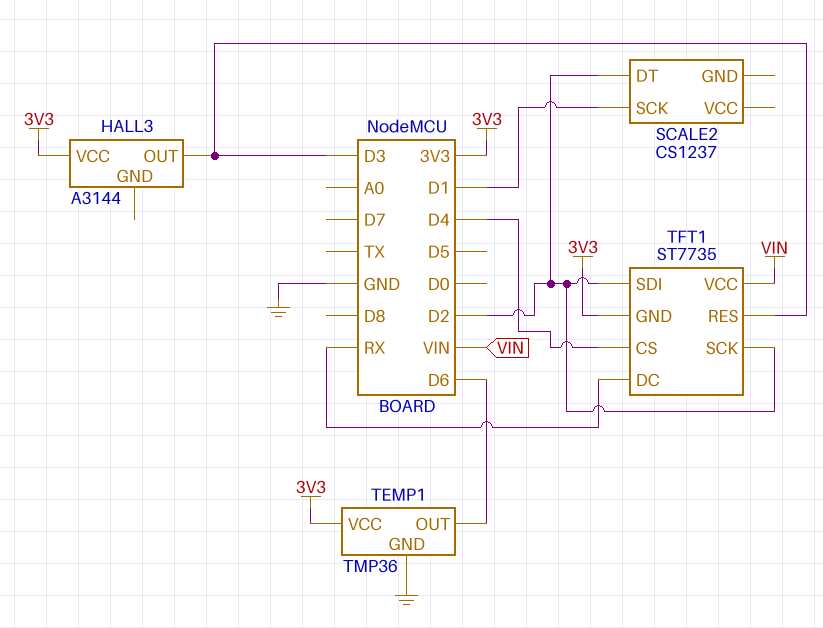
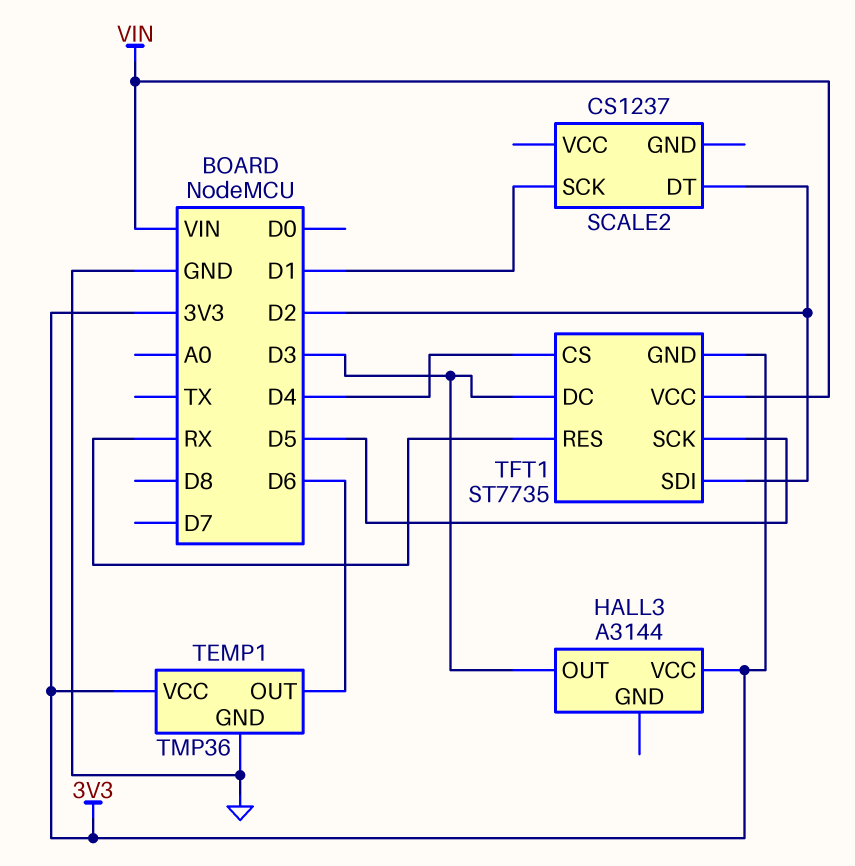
TFT1 pin DC: RX -> D3
TFT1 pin RES: D3 -> RX
TFT1 pin SCK: D2 -> D5

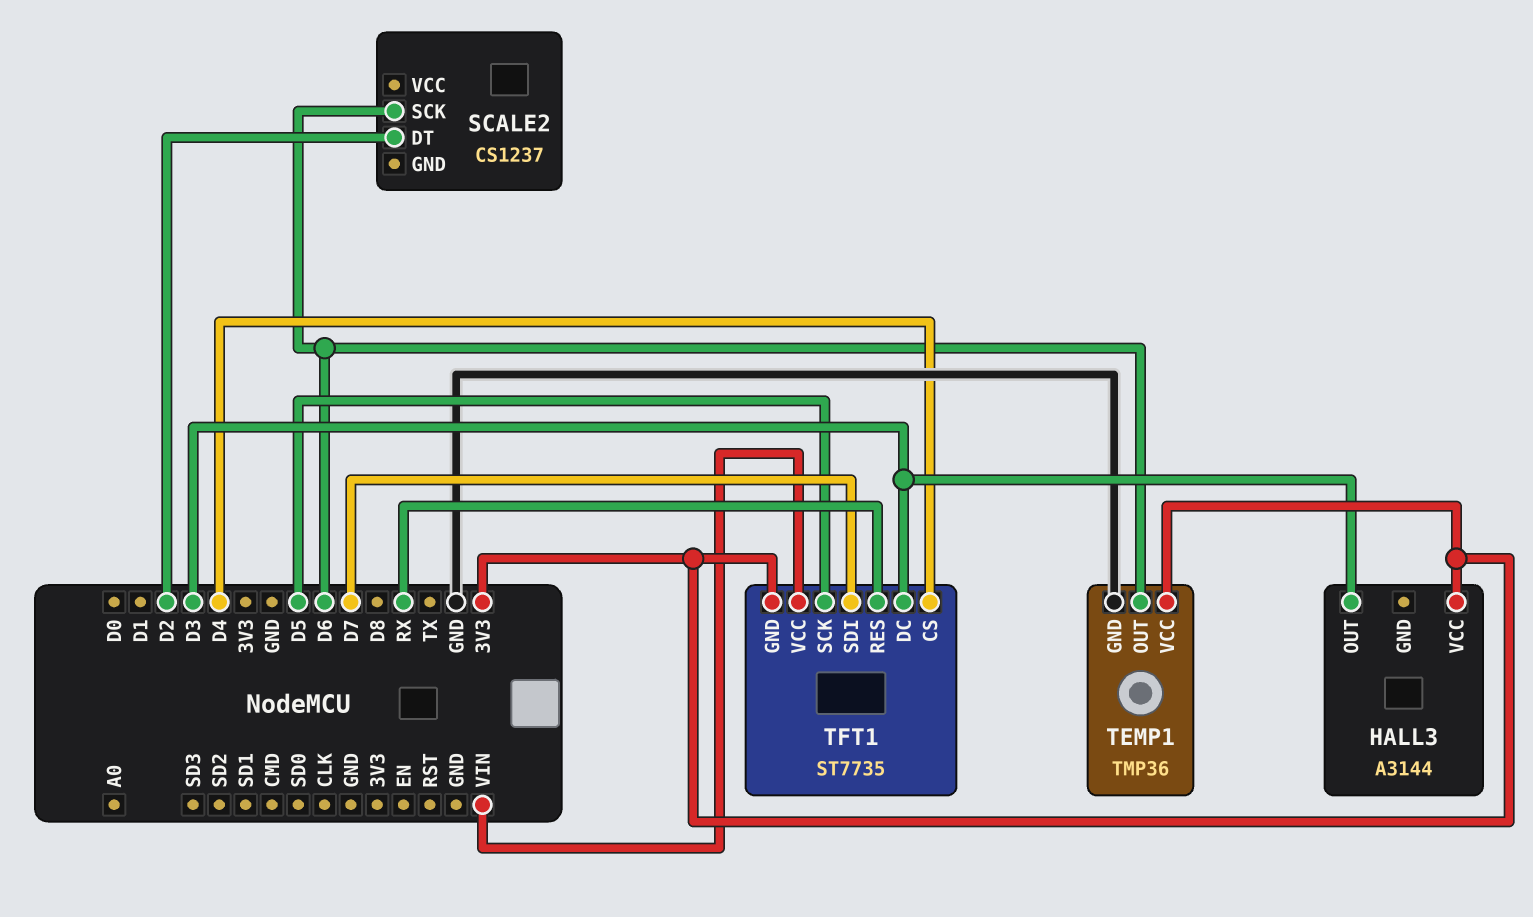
SCALE2 pin SCK: D1 -> D6
TFT1 pin SDI: D2 -> D7

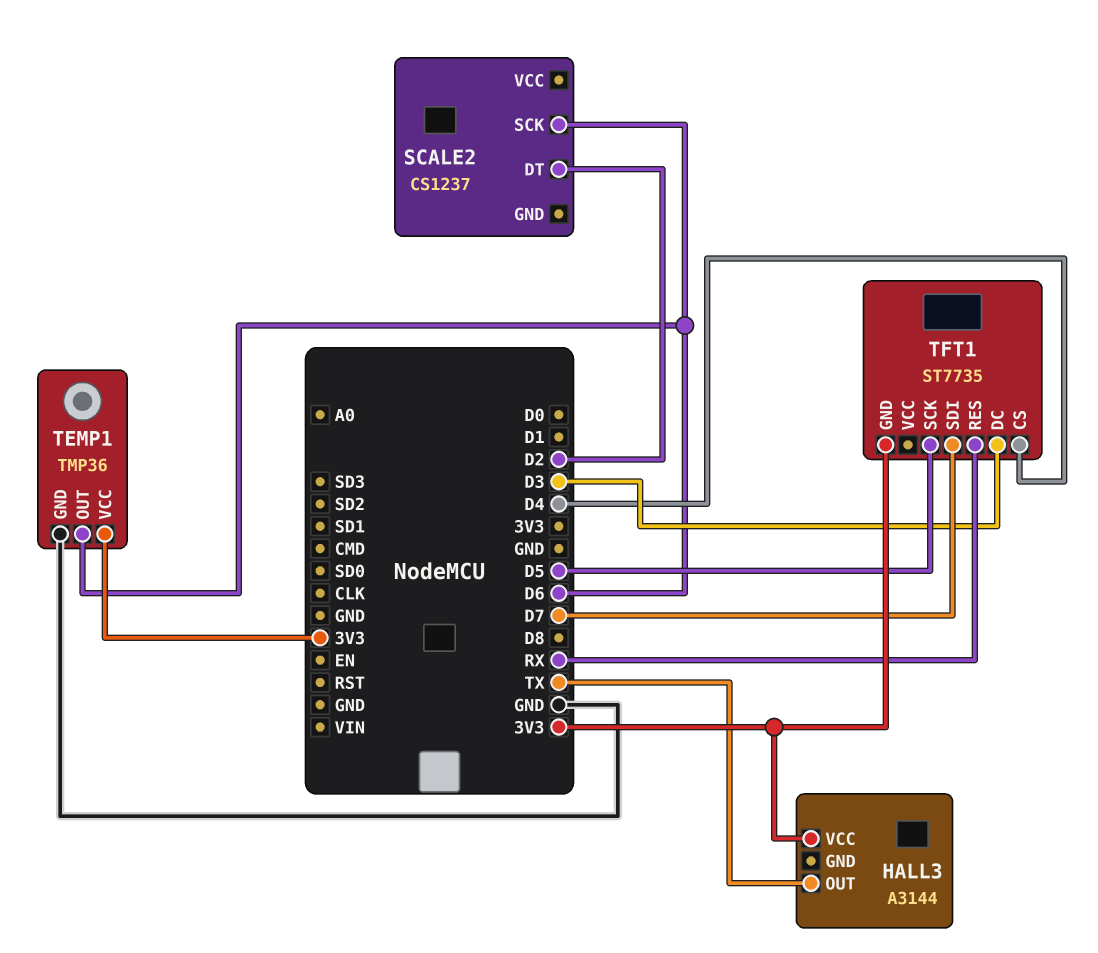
HALL3 pin OUT: D3 -> TX
TFT1 pin VCC: VIN -> none

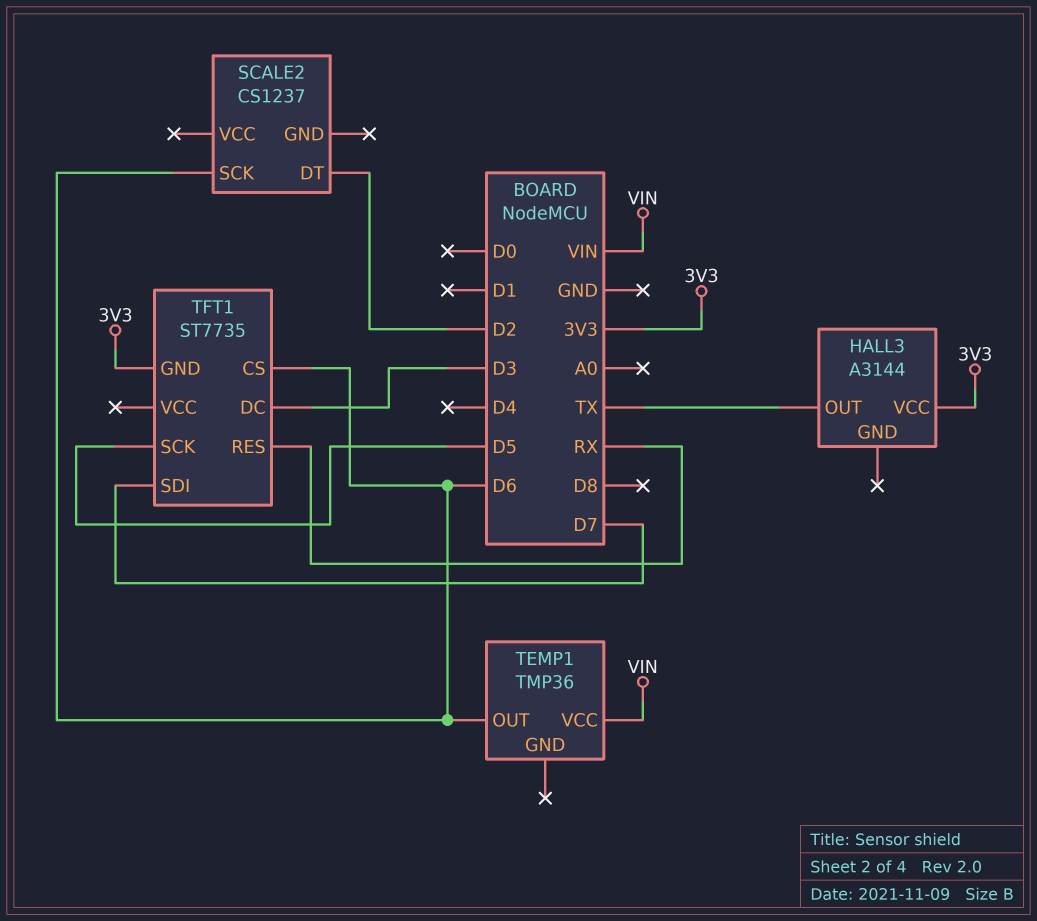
TEMP1 pin GND: GND -> none
TEMP1 pin VCC: 3V3 -> VIN
TFT1 pin CS: D4 -> D6

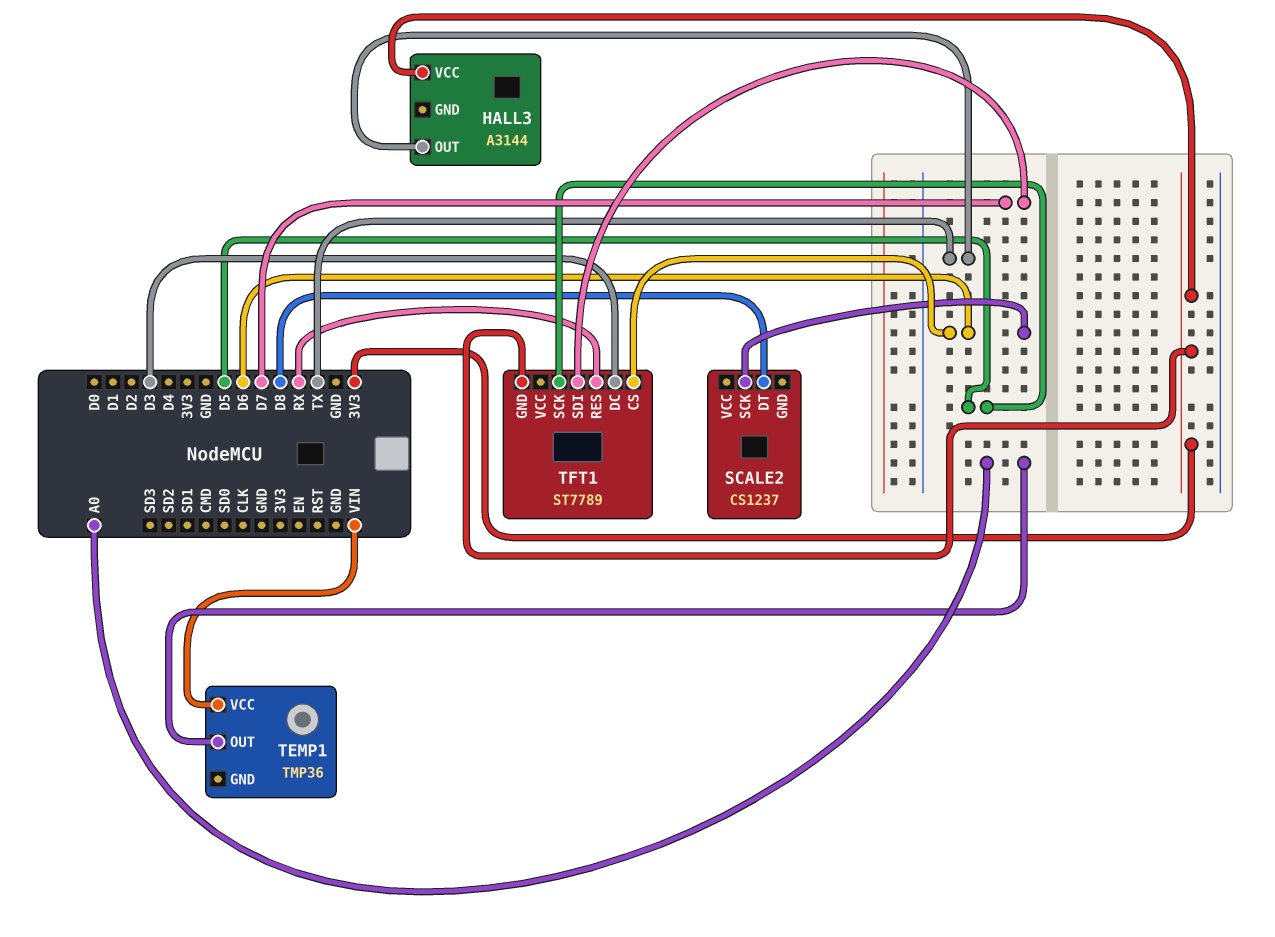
SCALE2 pin DT: D2 -> D8
TEMP1 pin OUT: D6 -> A0
TFT1: ST7735 -> ST7789

